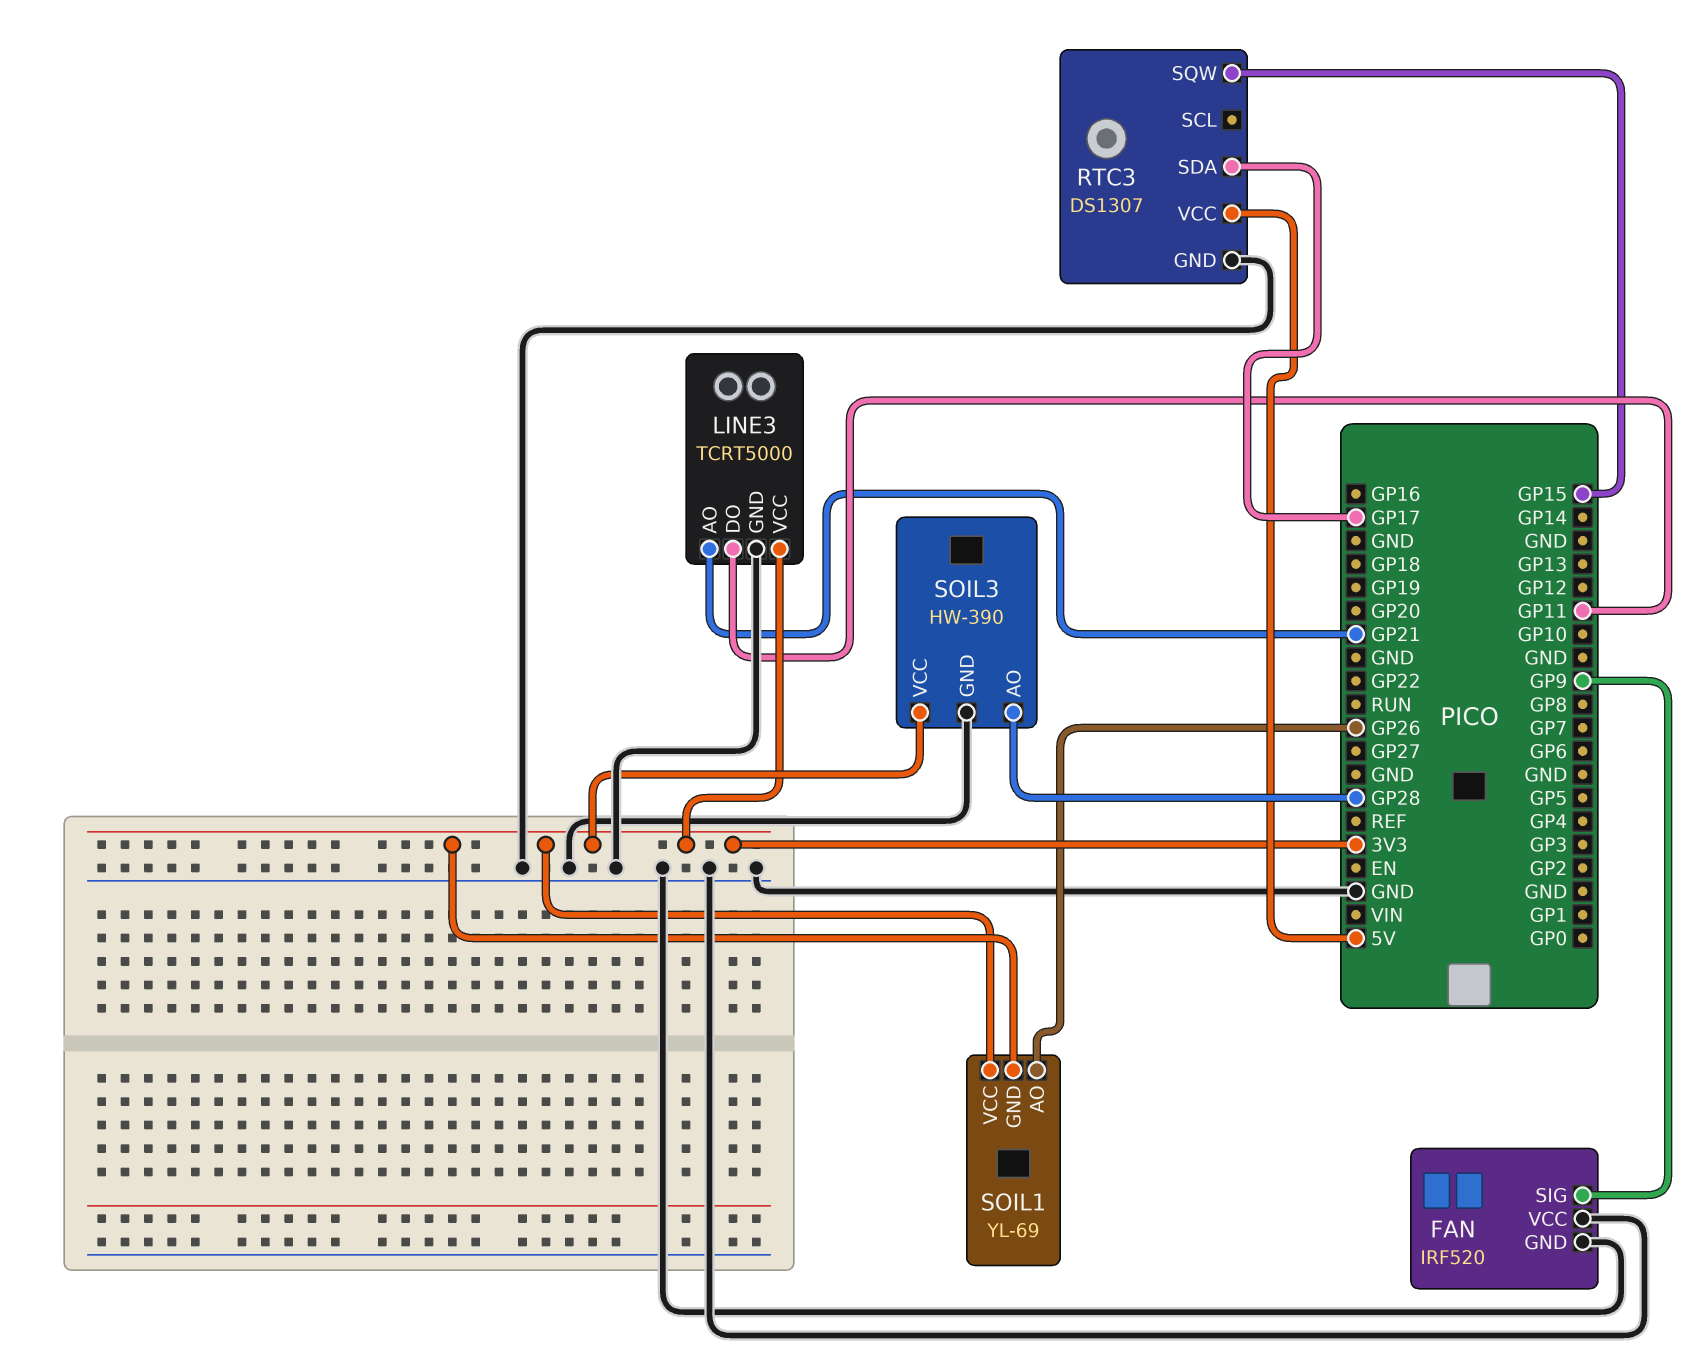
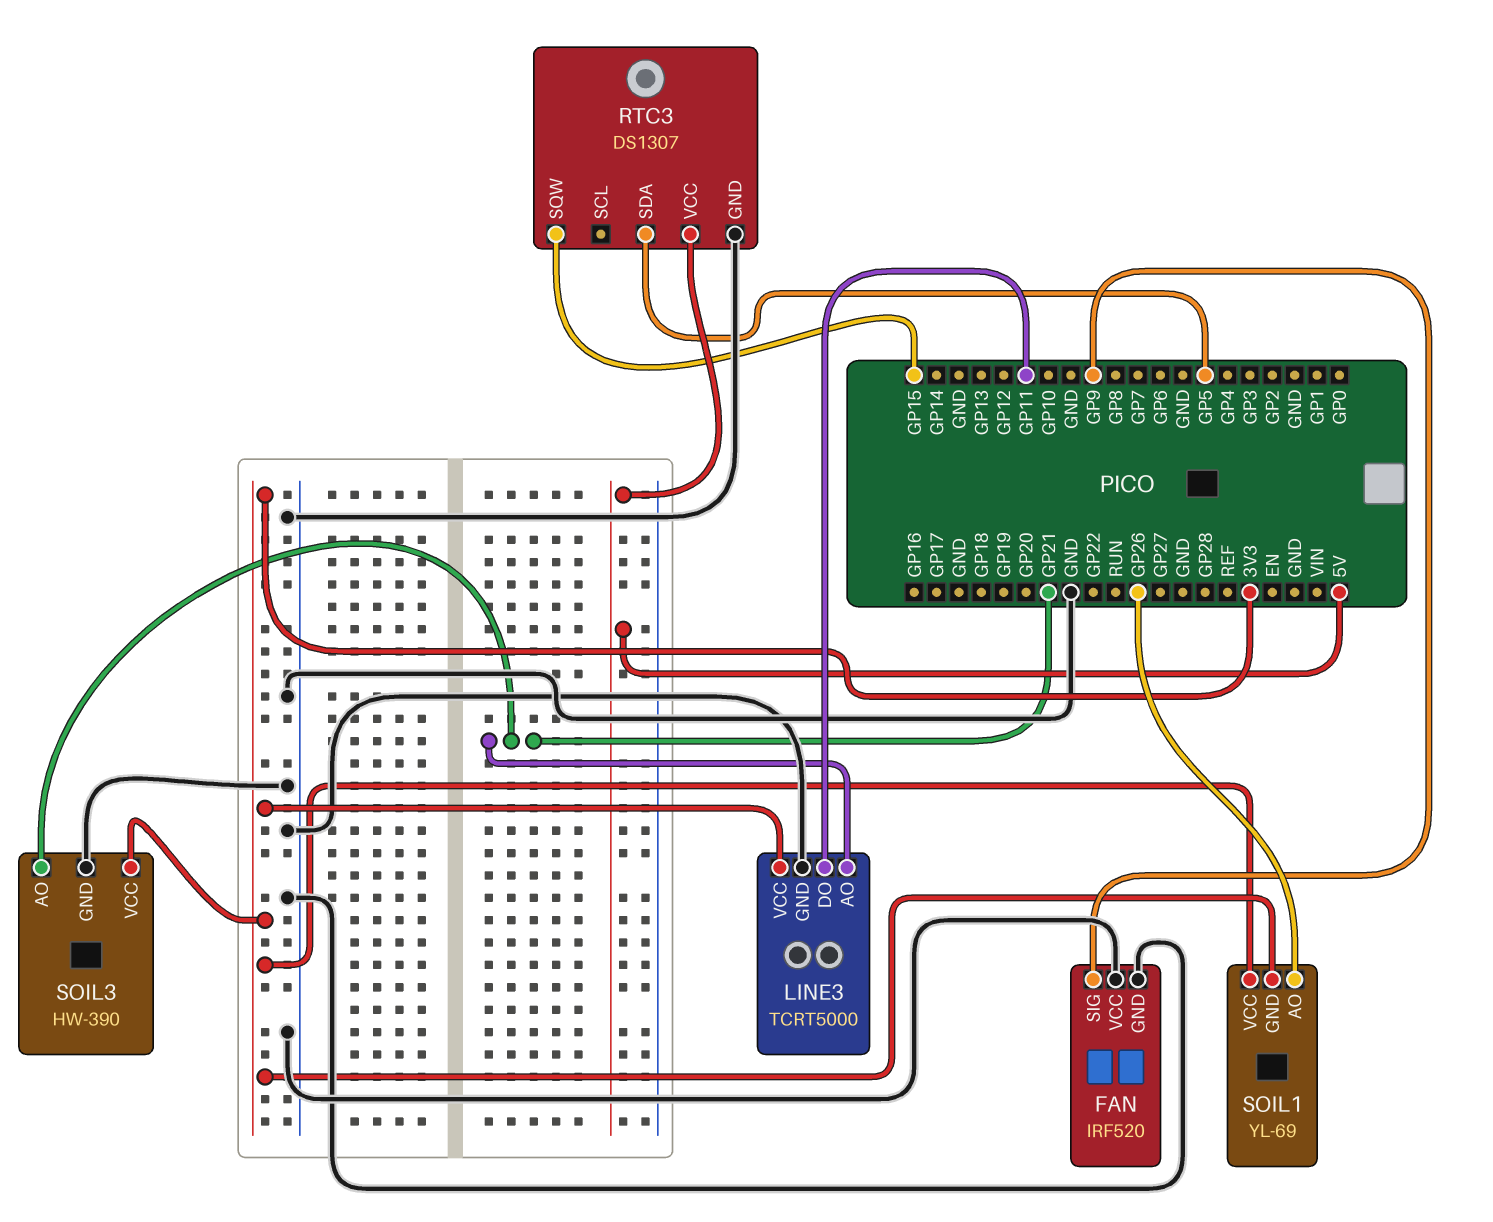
RTC3 pin SDA: GP17 -> GP5
SOIL3 pin AO: GP28 -> GP21

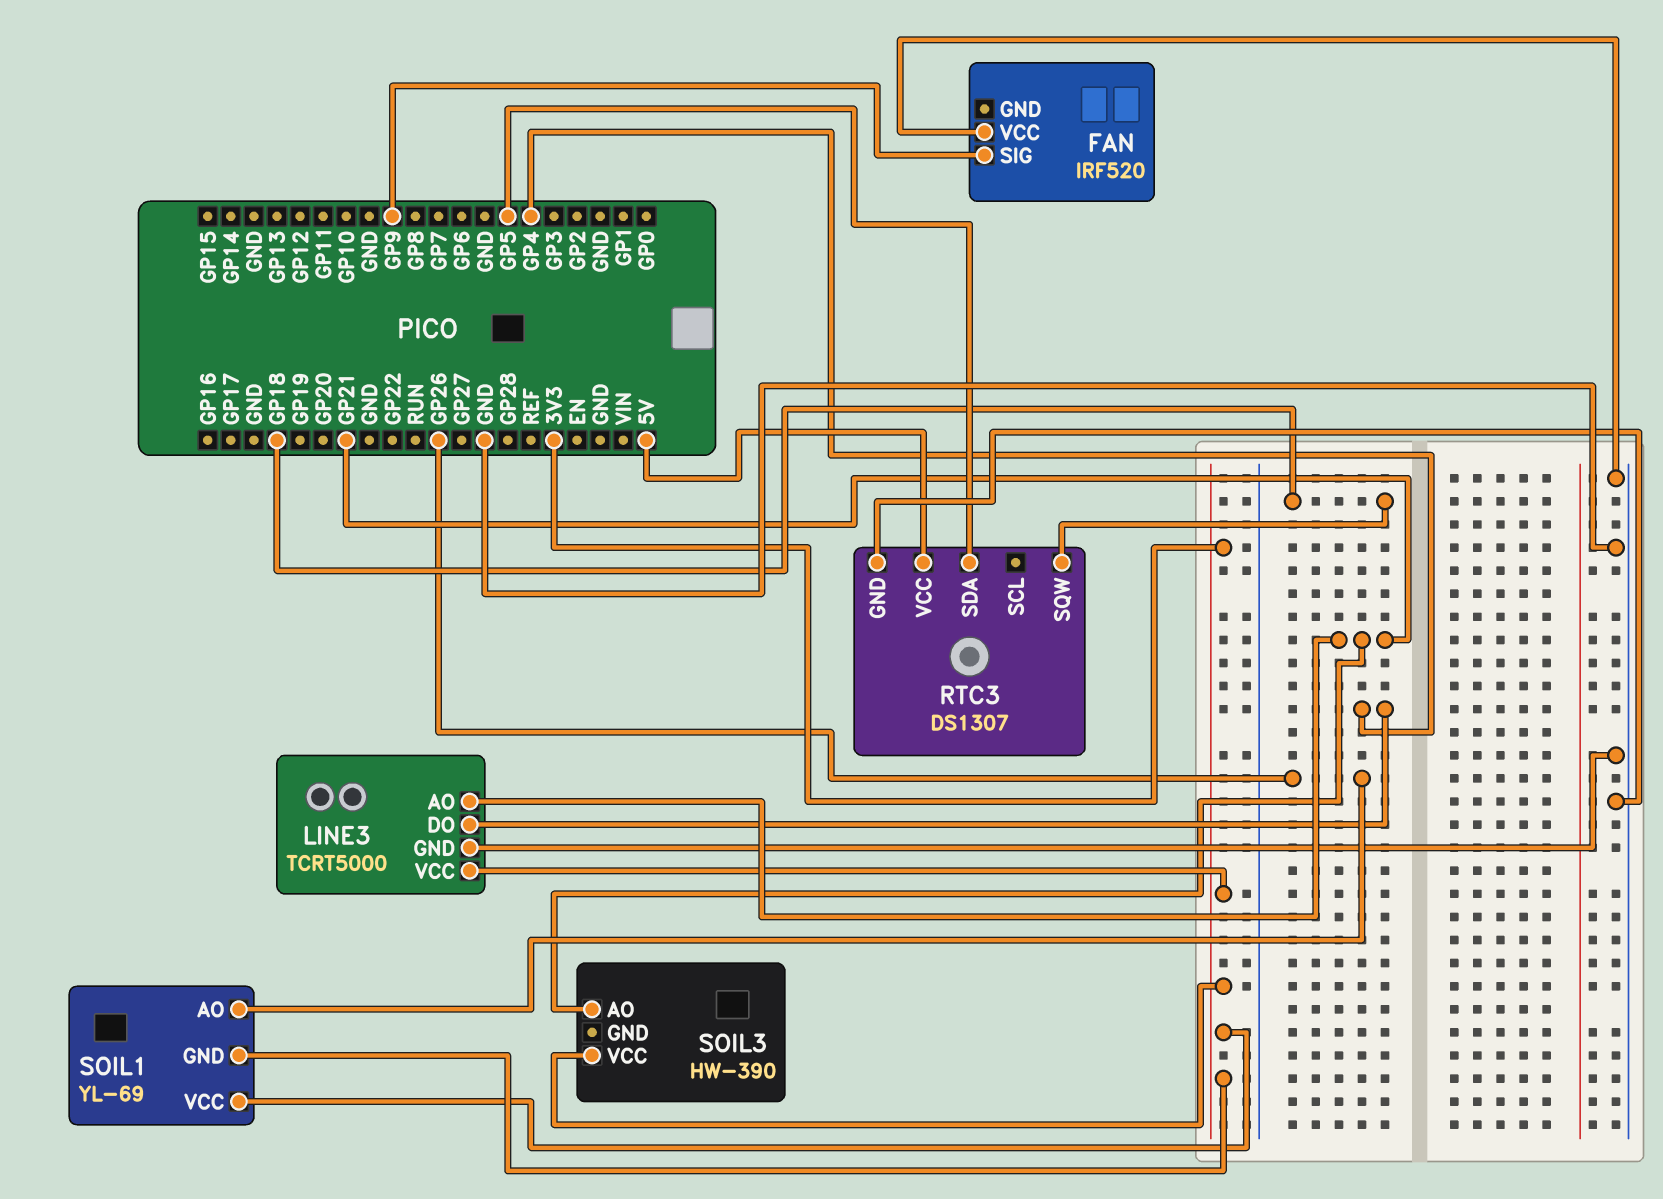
FAN pin GND: GND -> none
LINE3 pin DO: GP11 -> GP4
RTC3 pin SQW: GP15 -> GP18
SOIL3 pin GND: GND -> none

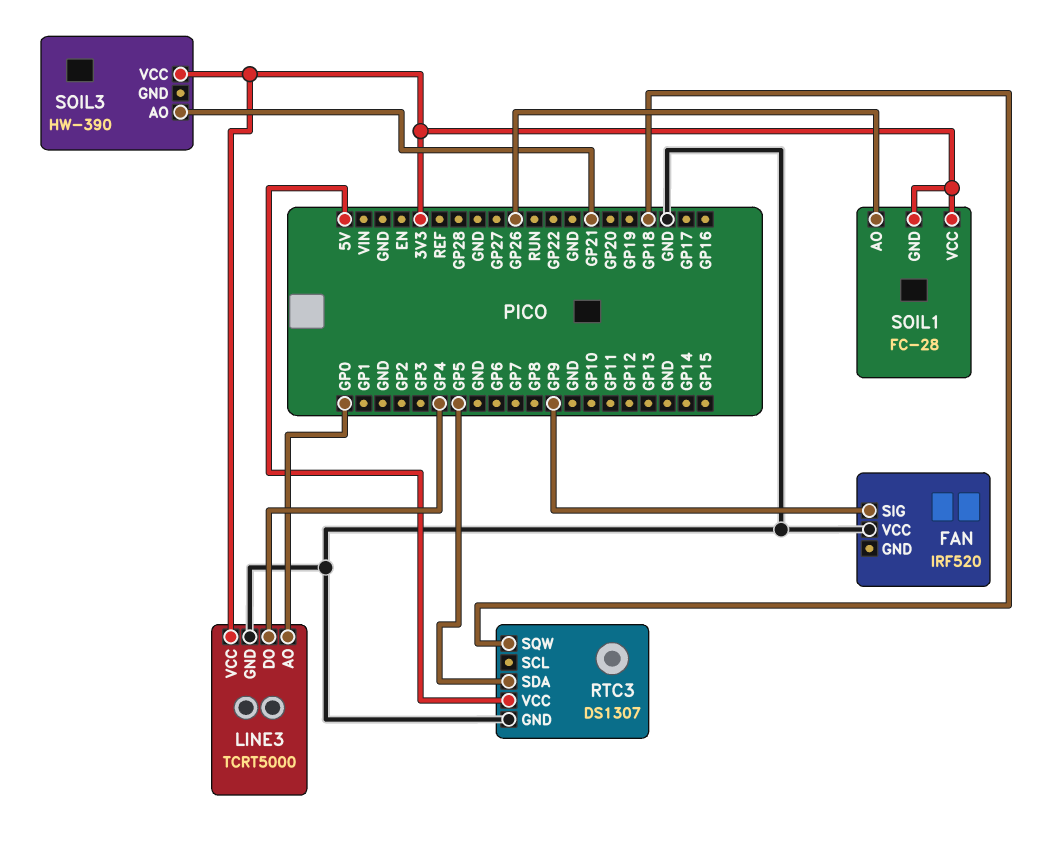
LINE3 pin AO: GP21 -> GP0
SOIL1: YL-69 -> FC-28

